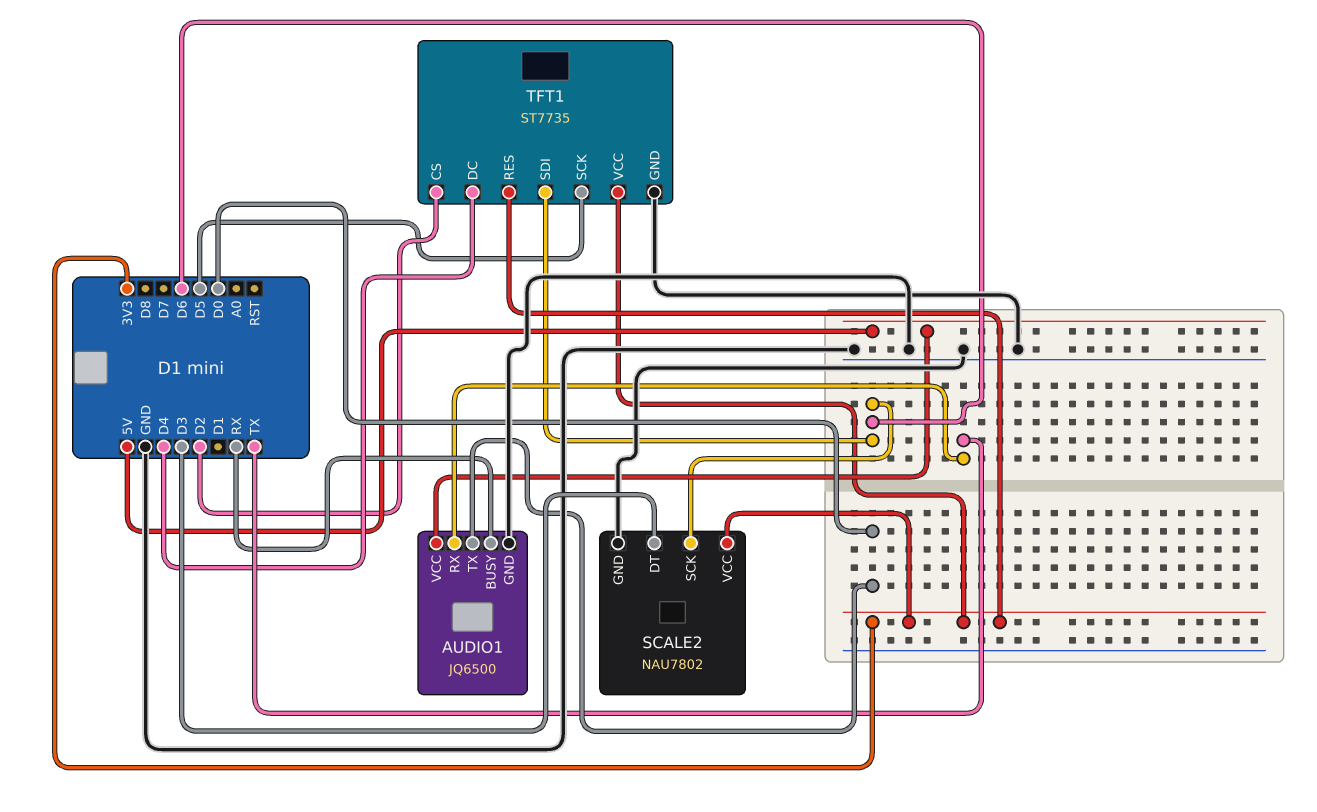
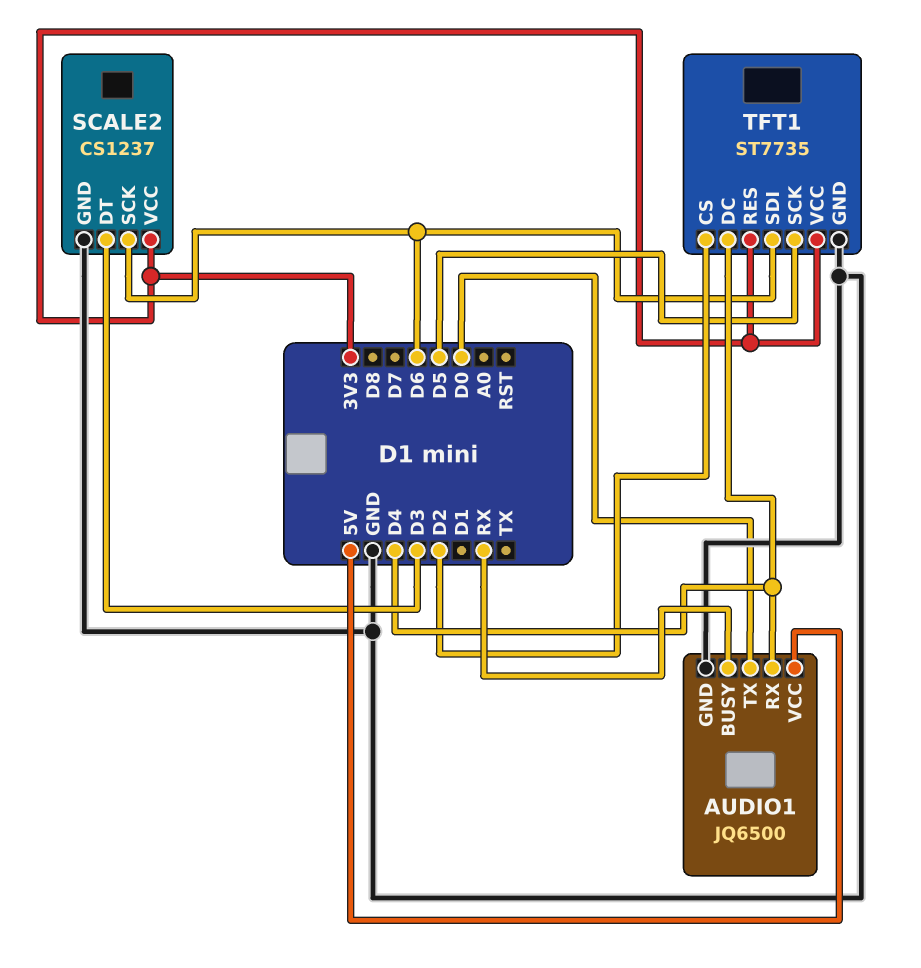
AUDIO1 pin RX: TX -> D4
SCALE2: NAU7802 -> CS1237

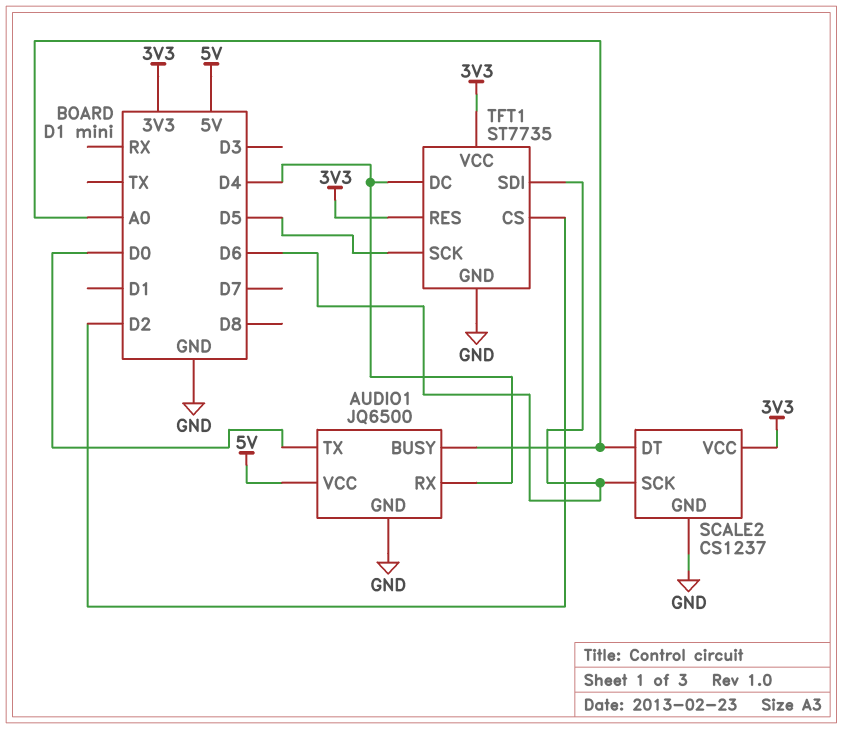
AUDIO1 pin BUSY: RX -> A0
SCALE2 pin DT: D3 -> A0

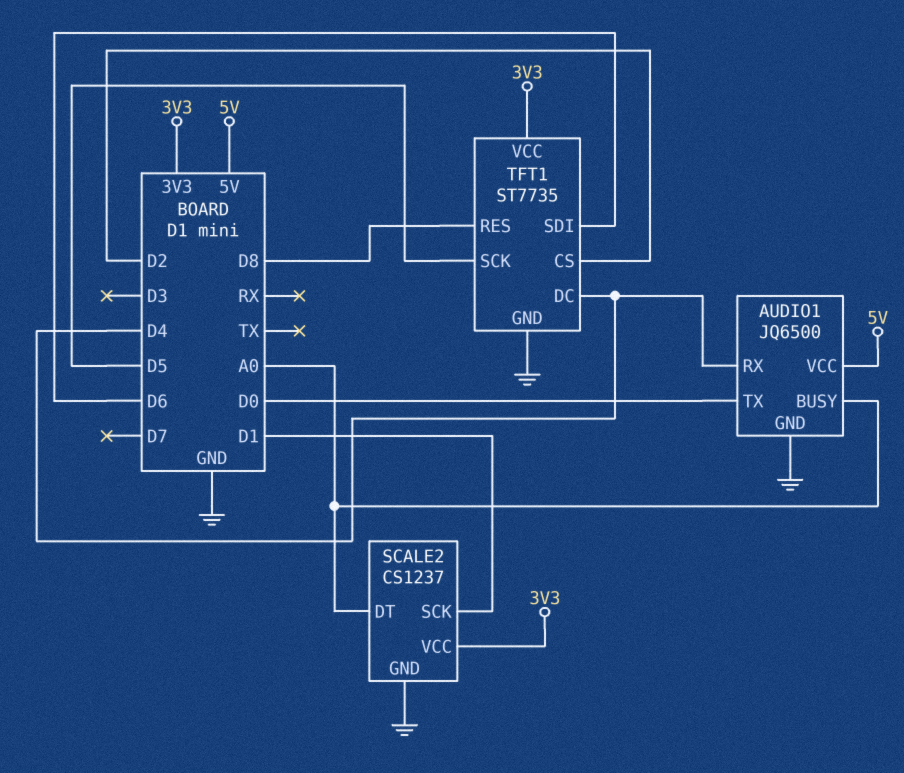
SCALE2 pin SCK: D6 -> D1
TFT1 pin RES: 3V3 -> D8

